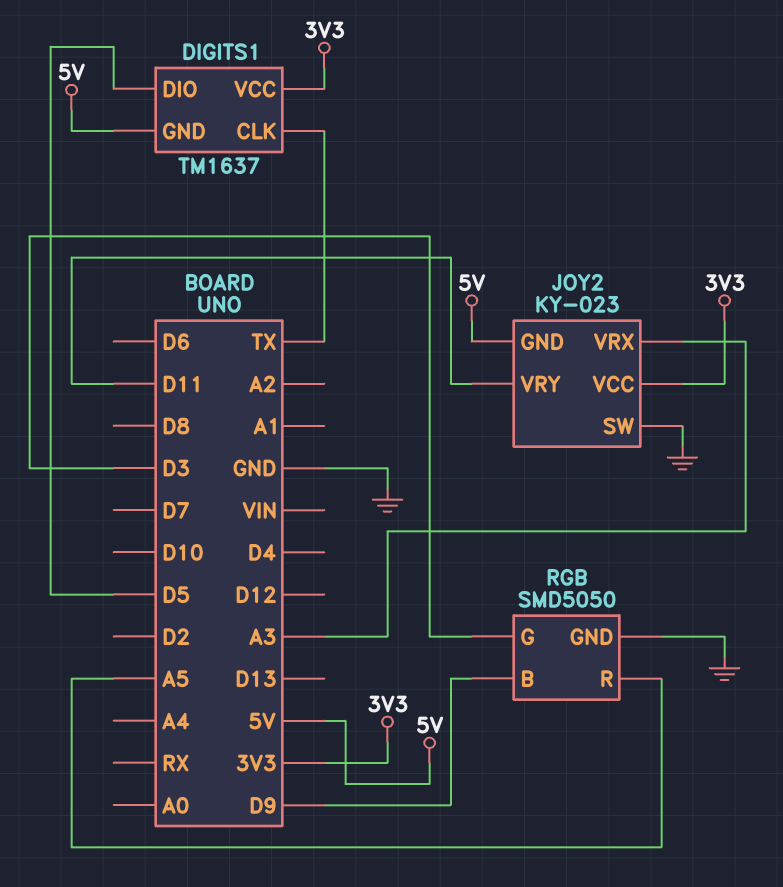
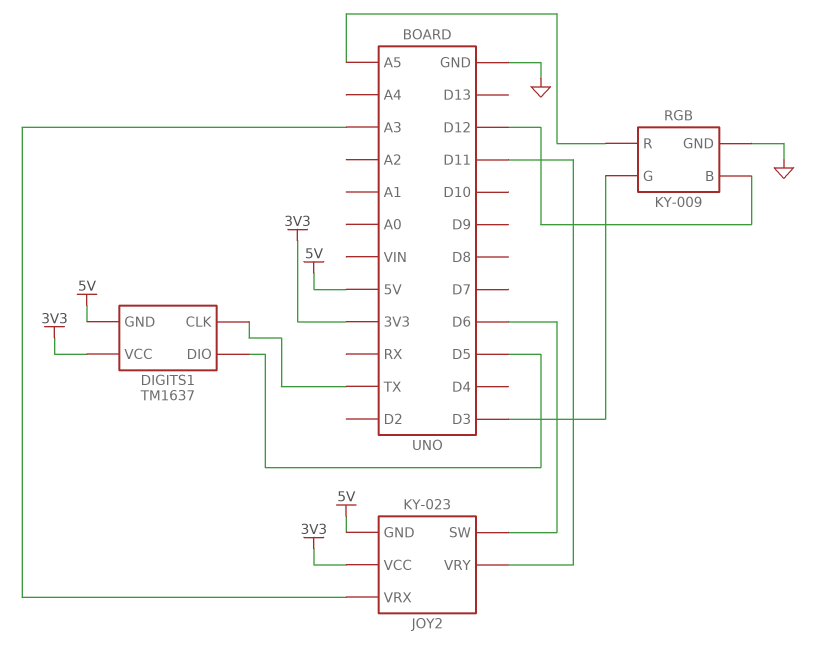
JOY2 pin SW: GND -> D6
RGB: SMD5050 -> KY-009
RGB pin B: D9 -> D12

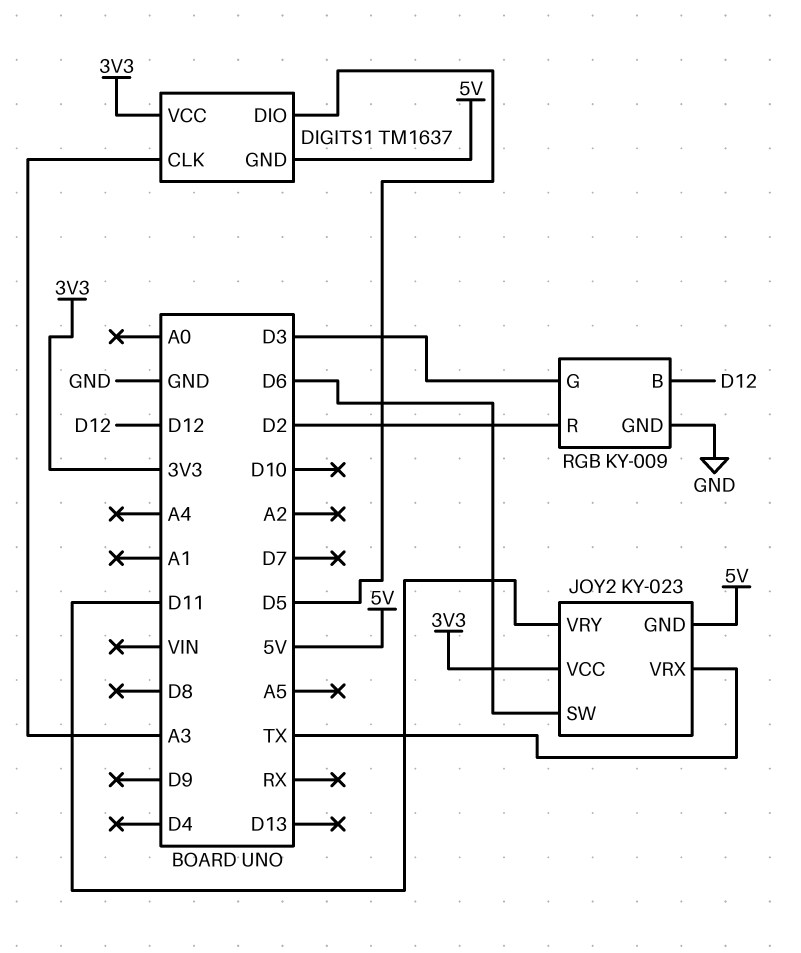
DIGITS1 pin CLK: TX -> A3
JOY2 pin VRX: A3 -> TX
RGB pin R: A5 -> D2

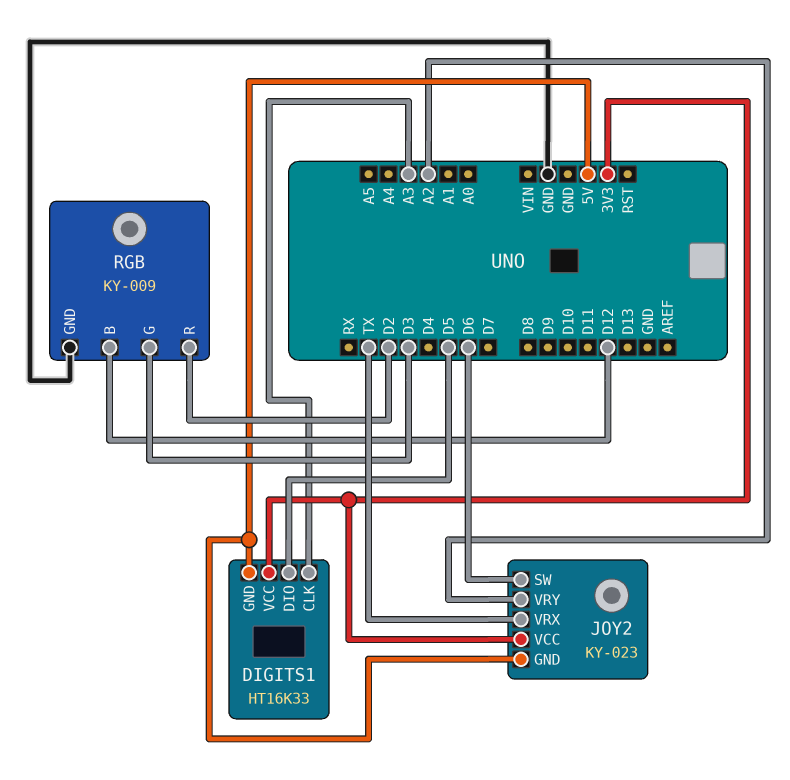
DIGITS1: TM1637 -> HT16K33
JOY2 pin VRY: D11 -> A2

